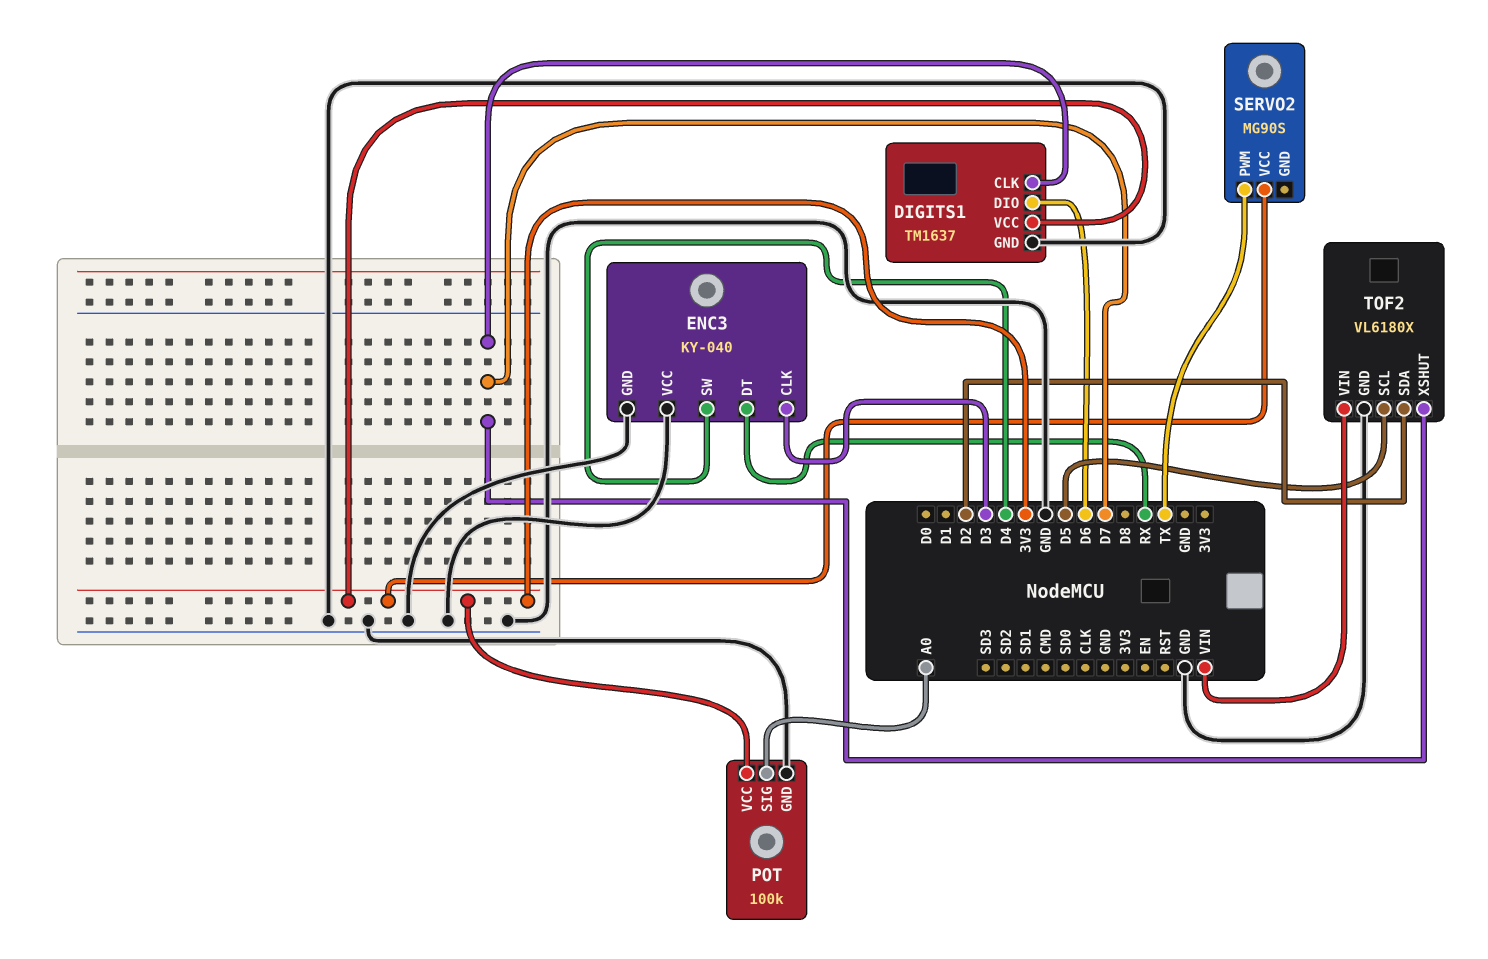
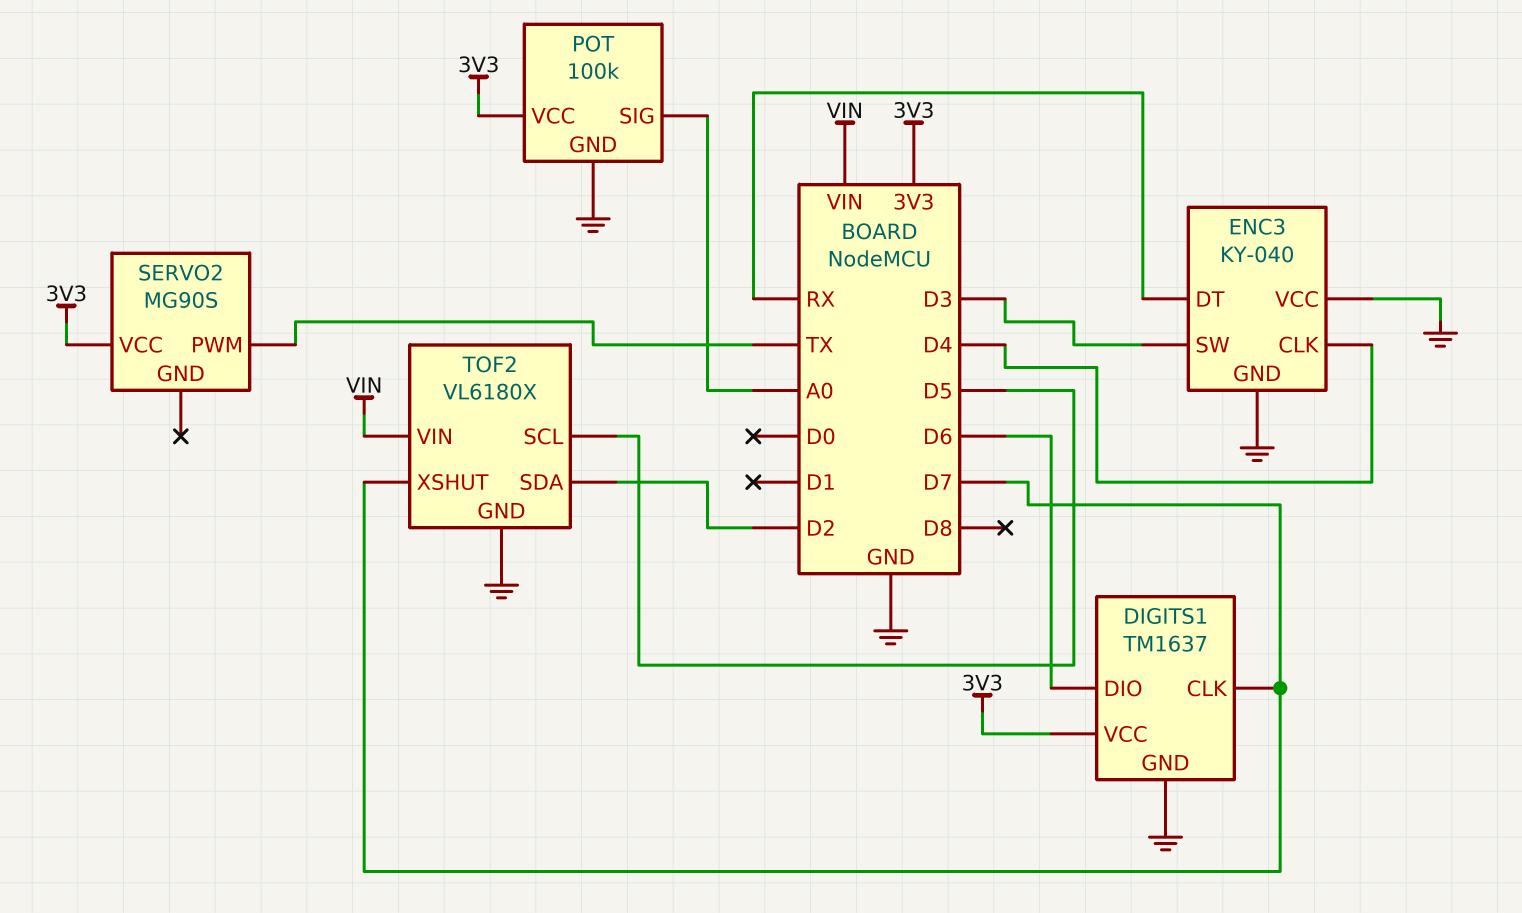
ENC3 pin CLK: D3 -> D4
ENC3 pin SW: D4 -> D3

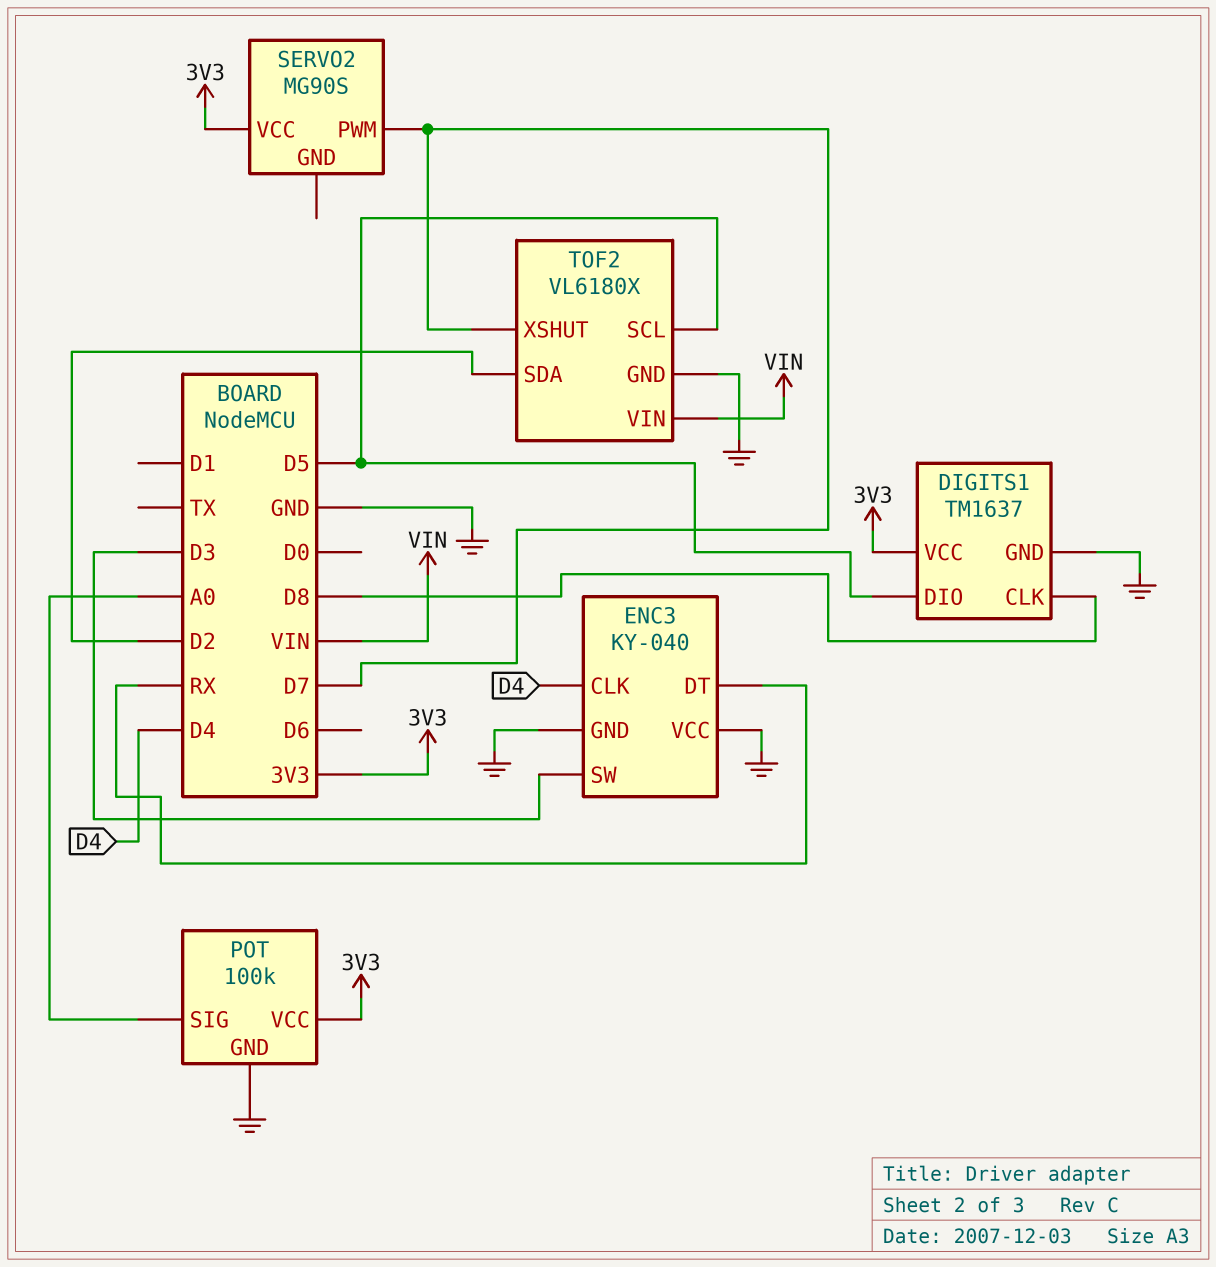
DIGITS1 pin CLK: D7 -> D8
DIGITS1 pin DIO: D6 -> D5
SERVO2 pin PWM: TX -> D7

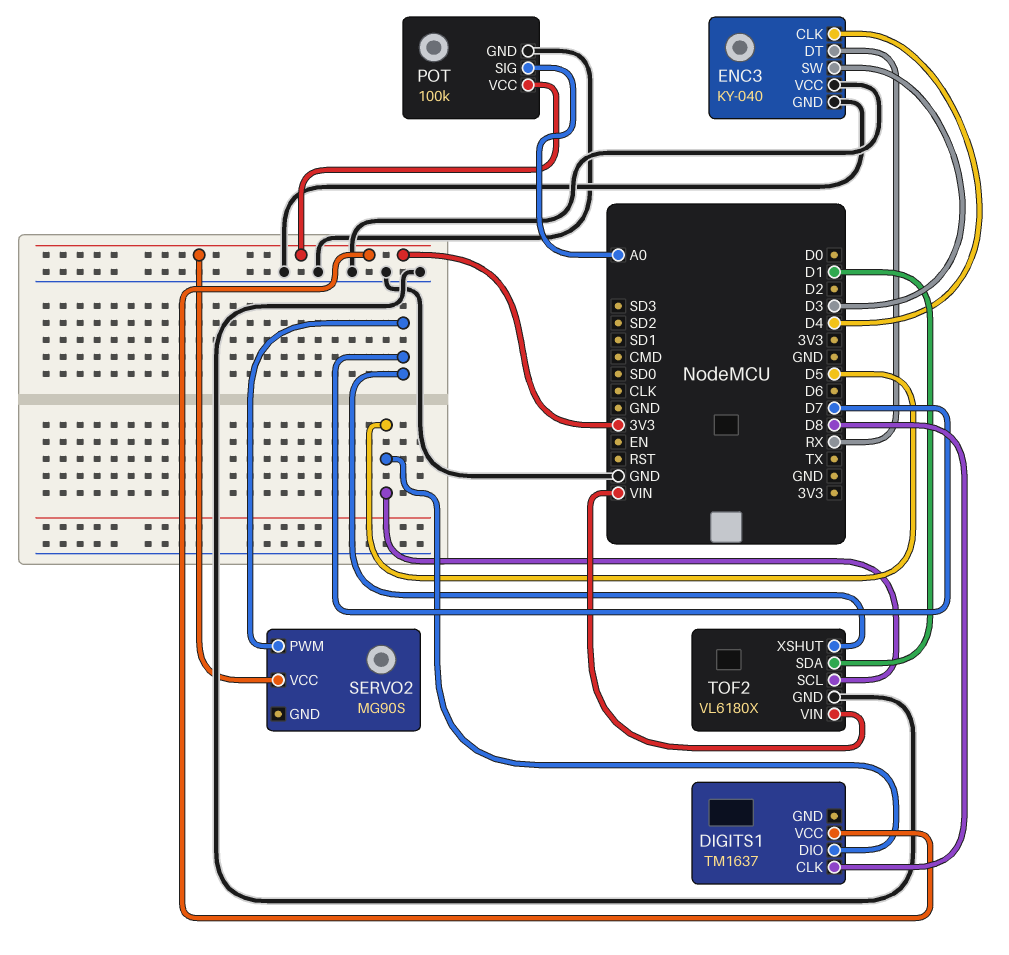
DIGITS1 pin GND: GND -> none
TOF2 pin SDA: D2 -> D1

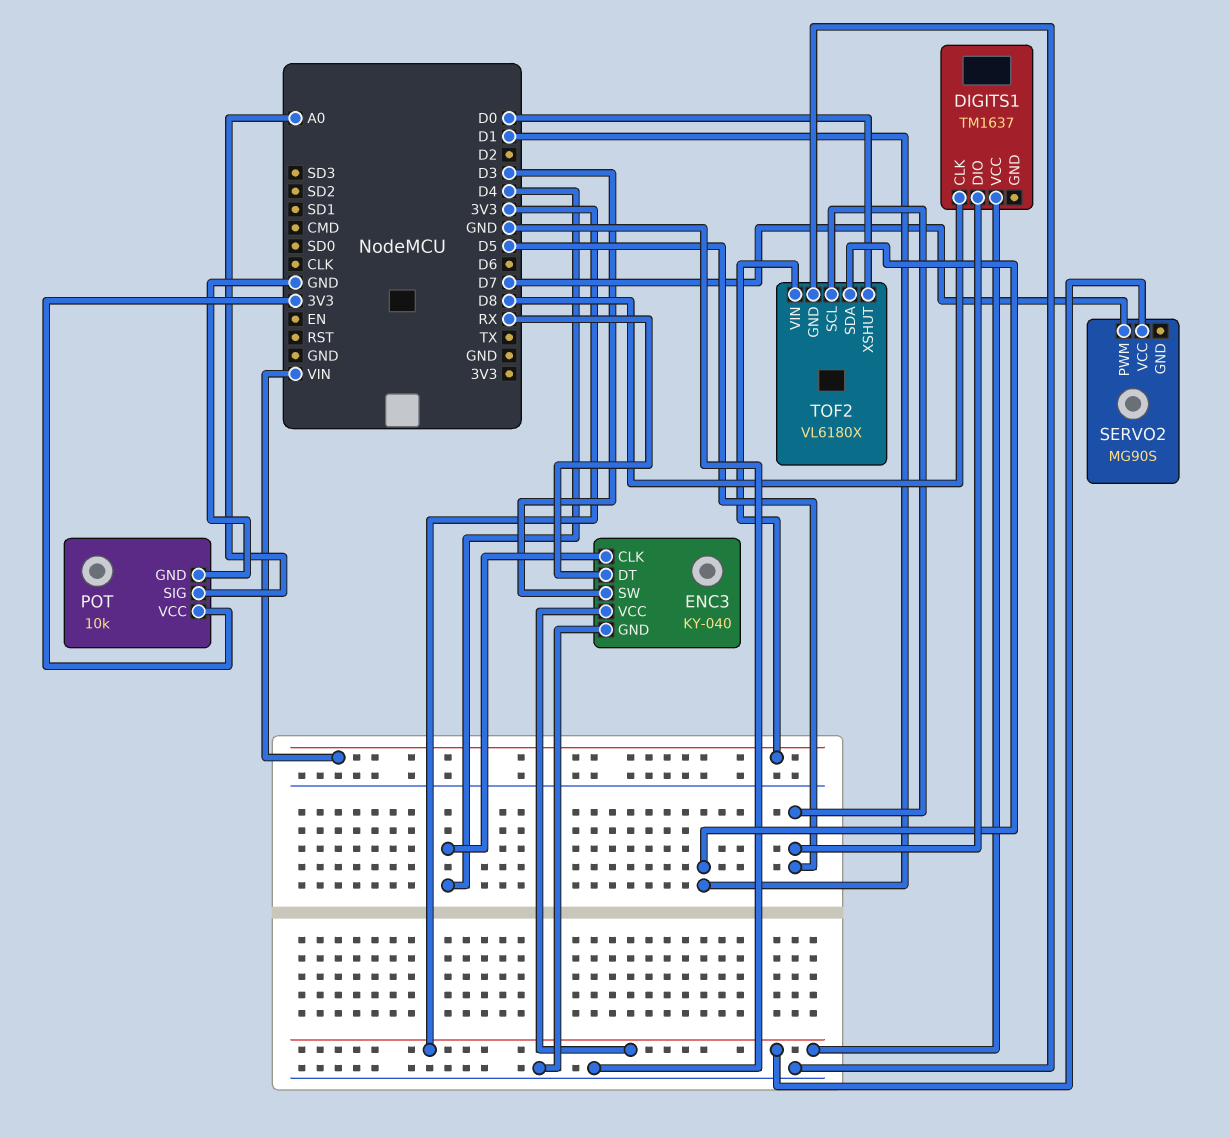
ENC3 pin VCC: GND -> 3V3
POT: 100k -> 10k
TOF2 pin XSHUT: D7 -> D0

